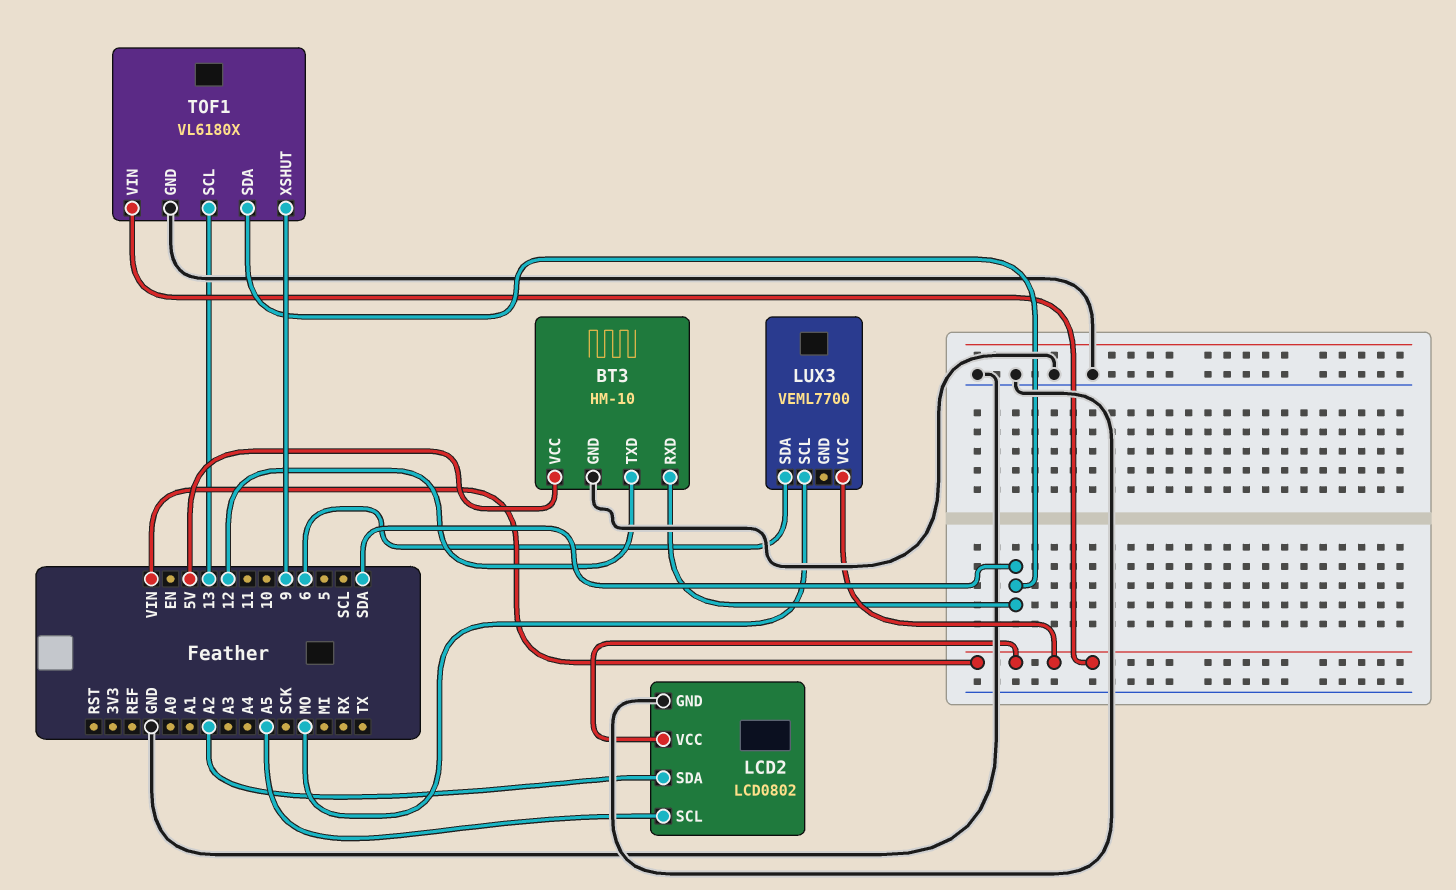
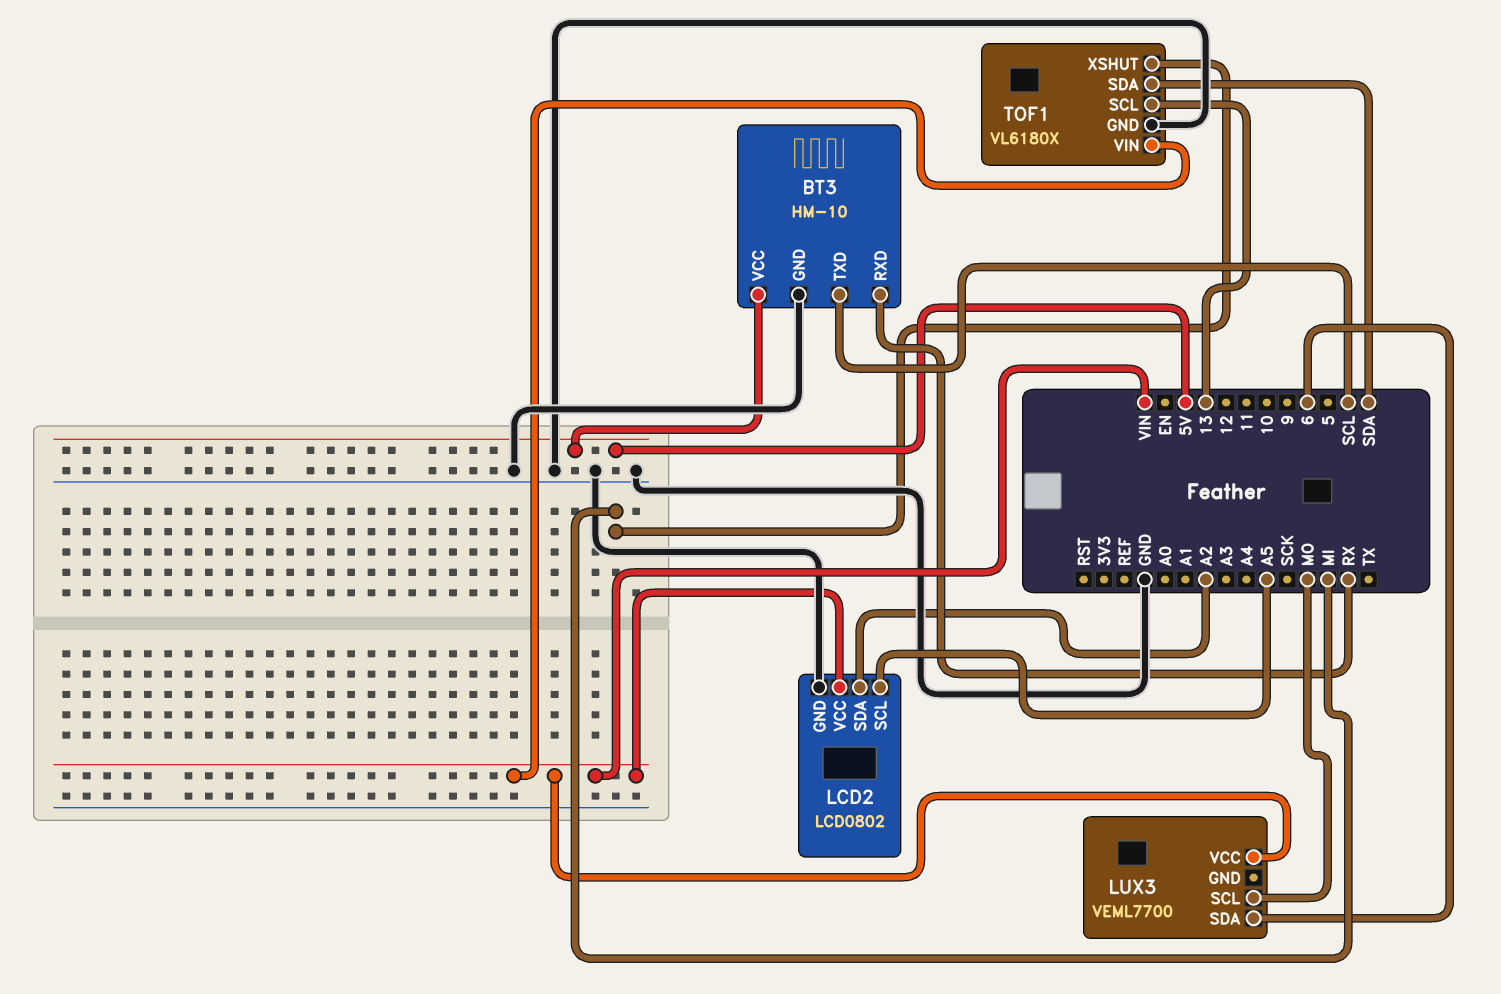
BT3 pin RXD: SDA -> RX
BT3 pin TXD: 12 -> SCL
TOF1 pin XSHUT: 9 -> MI

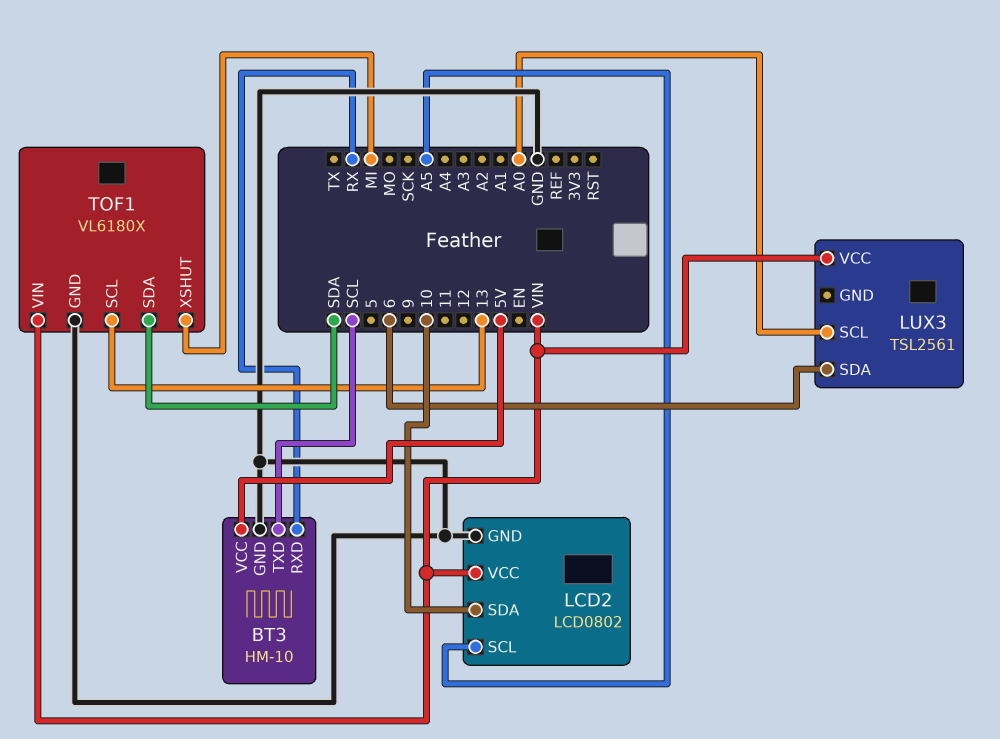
LCD2 pin SDA: A2 -> 10
LUX3: VEML7700 -> TSL2561
LUX3 pin SCL: MO -> A0

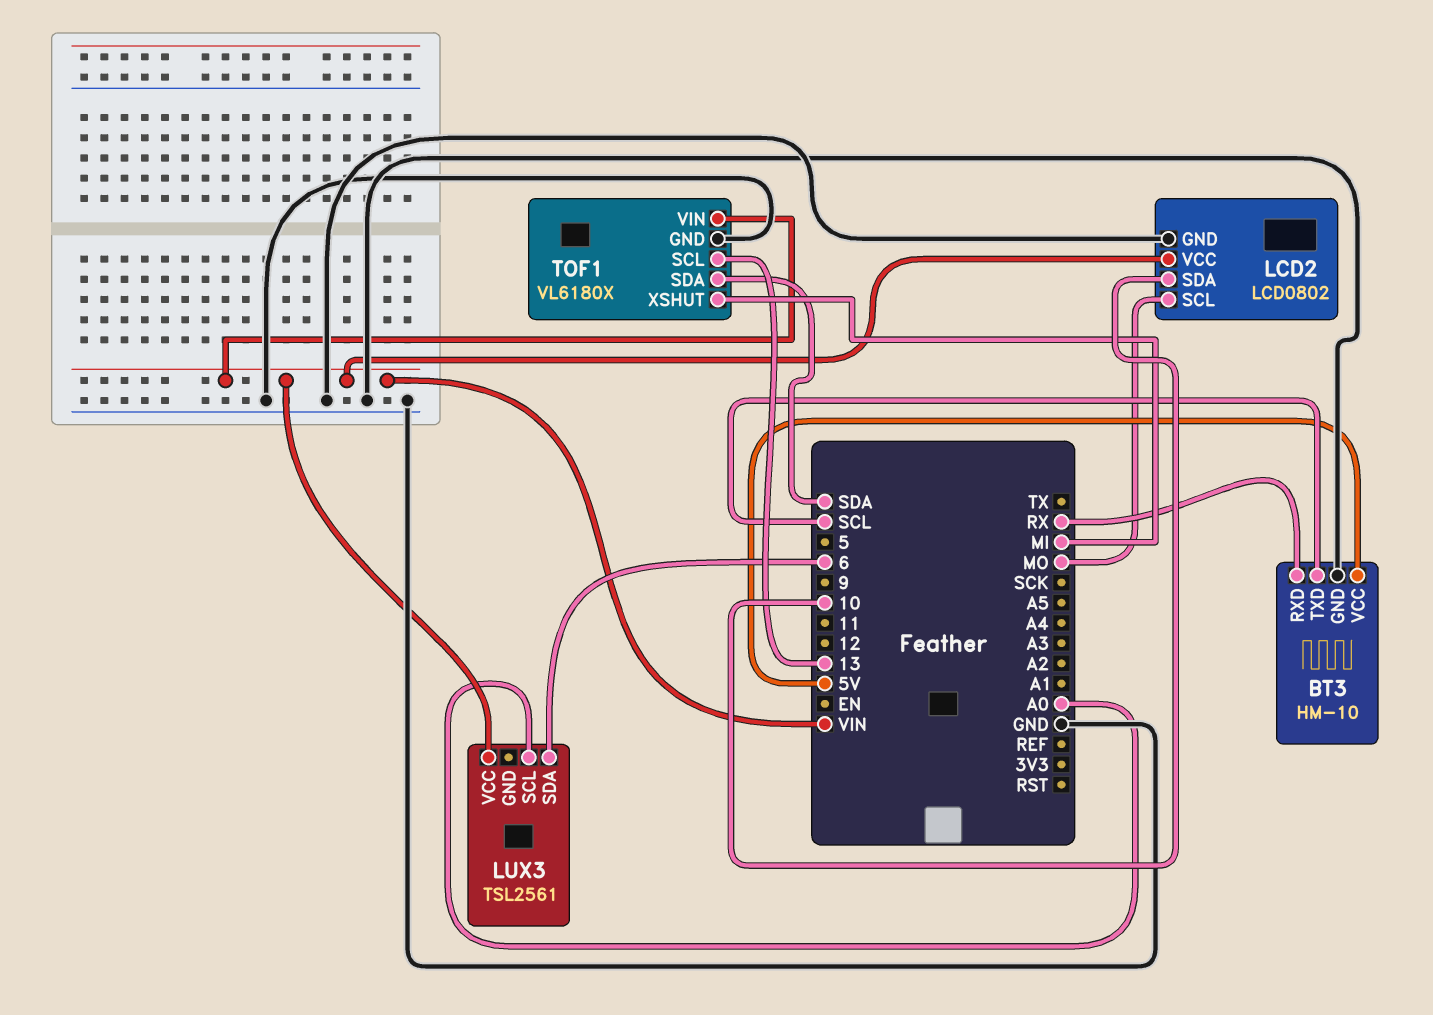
LCD2 pin SCL: A5 -> MO

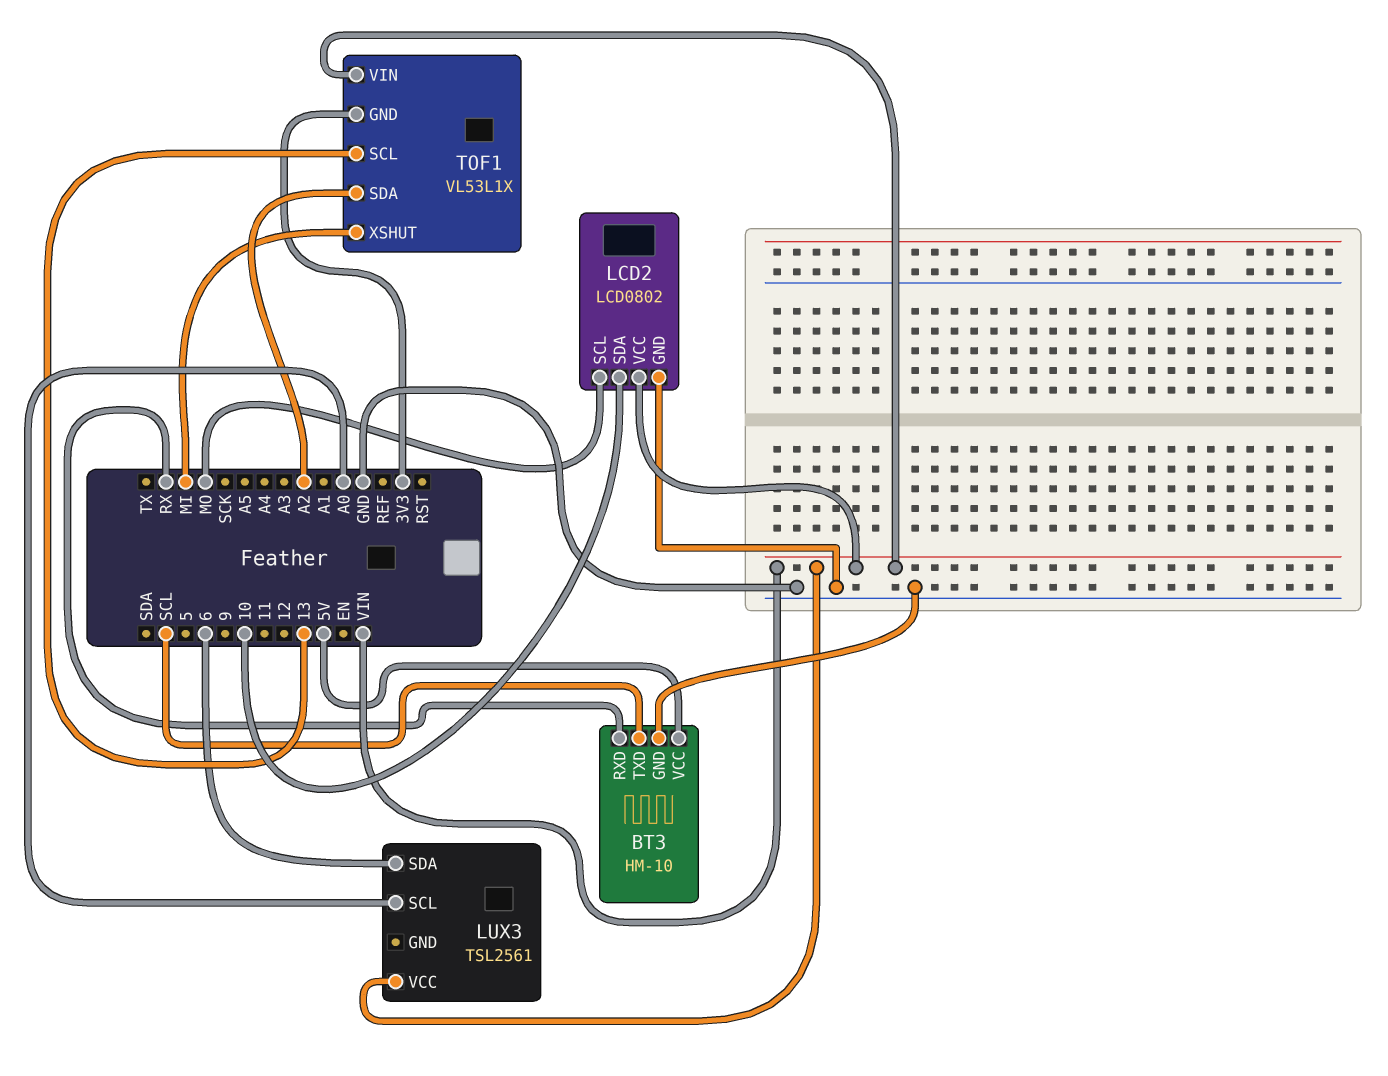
TOF1: VL6180X -> VL53L1X
TOF1 pin GND: GND -> 3V3
TOF1 pin SDA: SDA -> A2

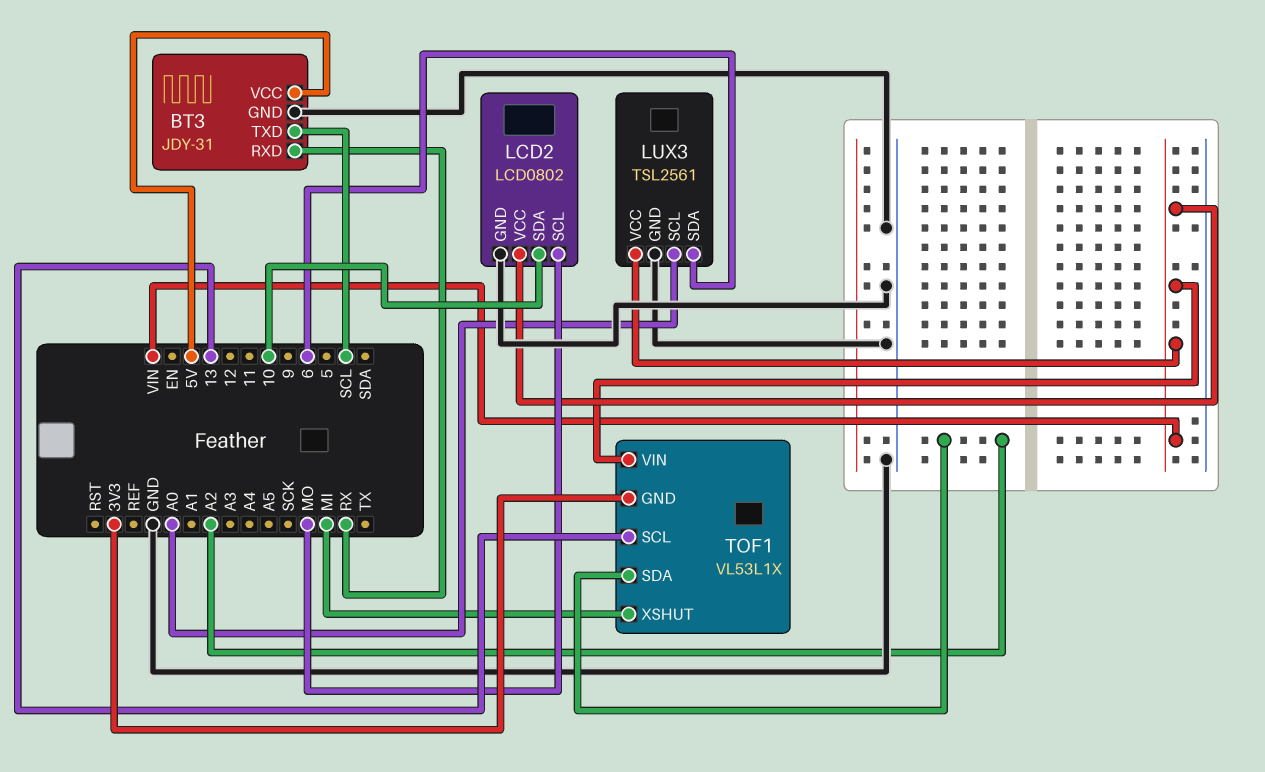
BT3: HM-10 -> JDY-31
LUX3 pin GND: none -> GND

